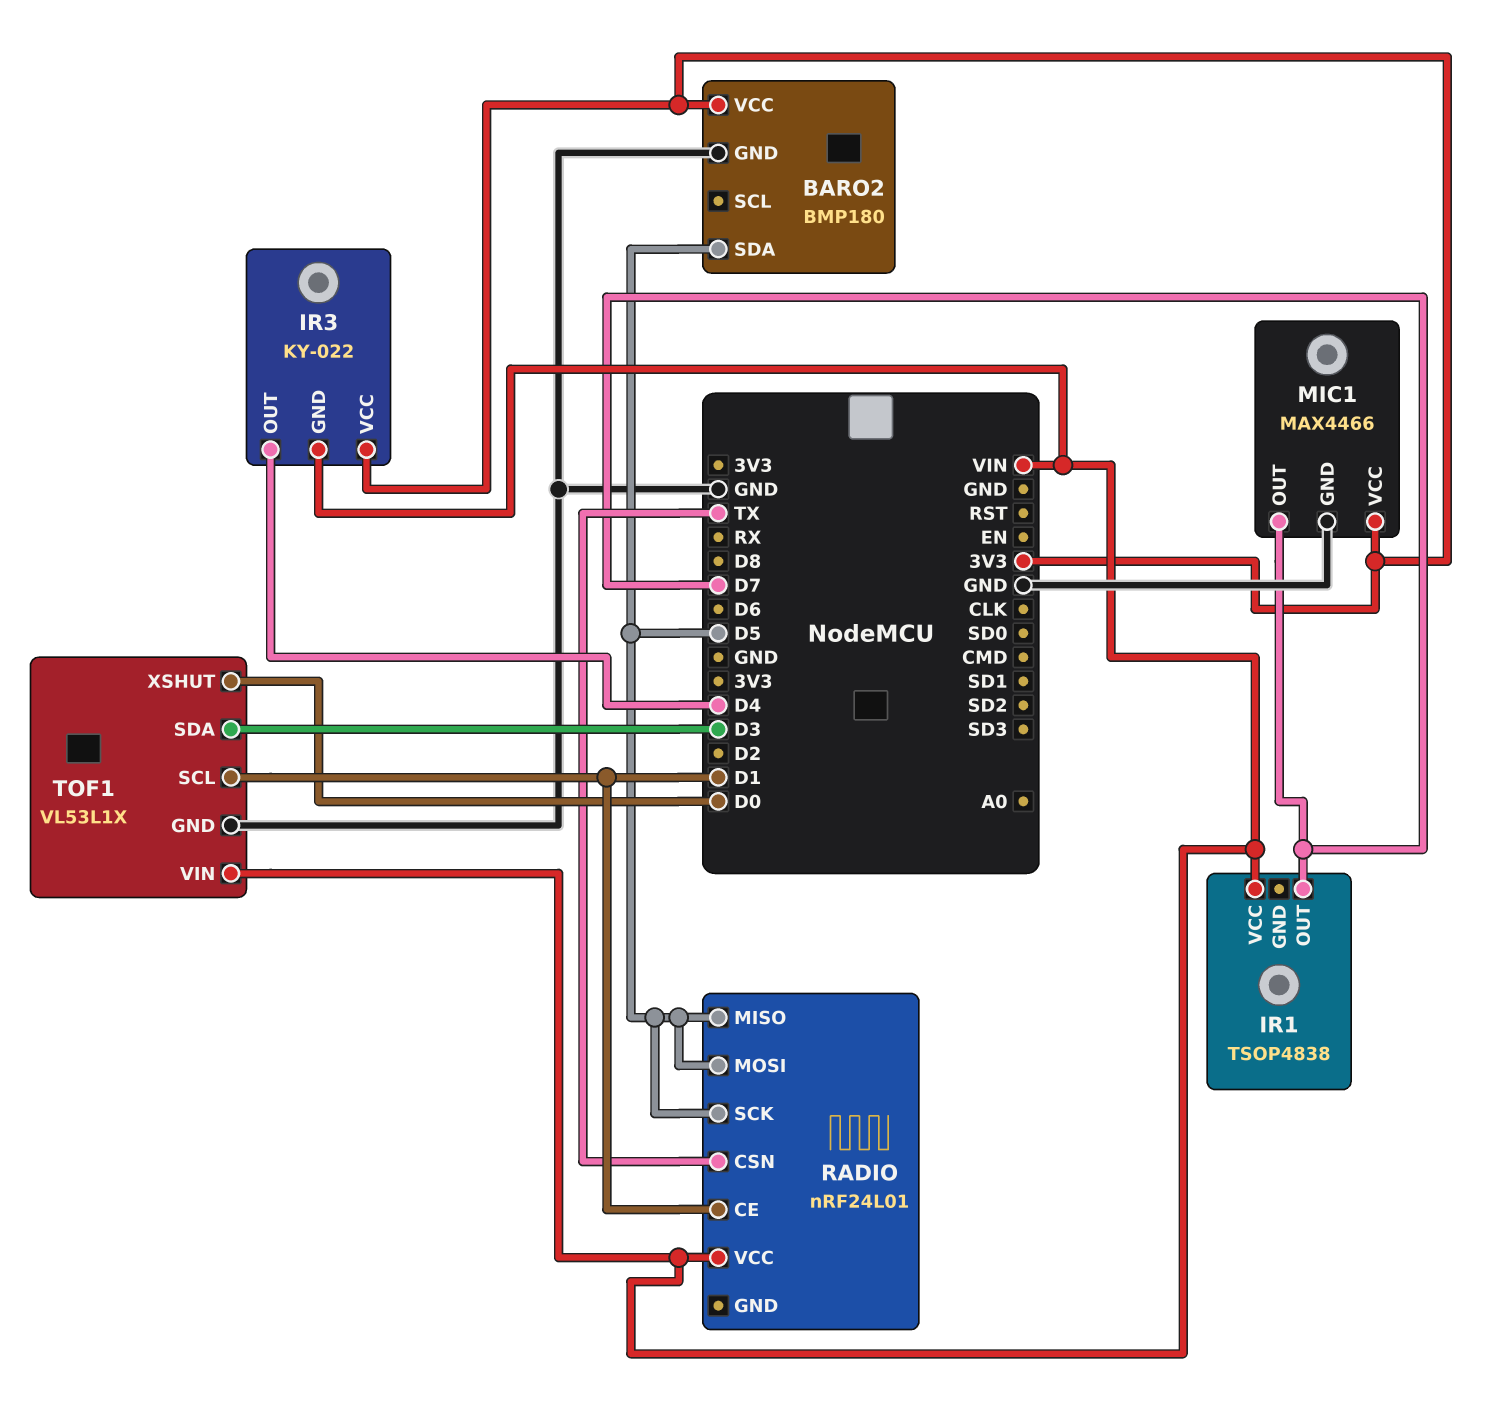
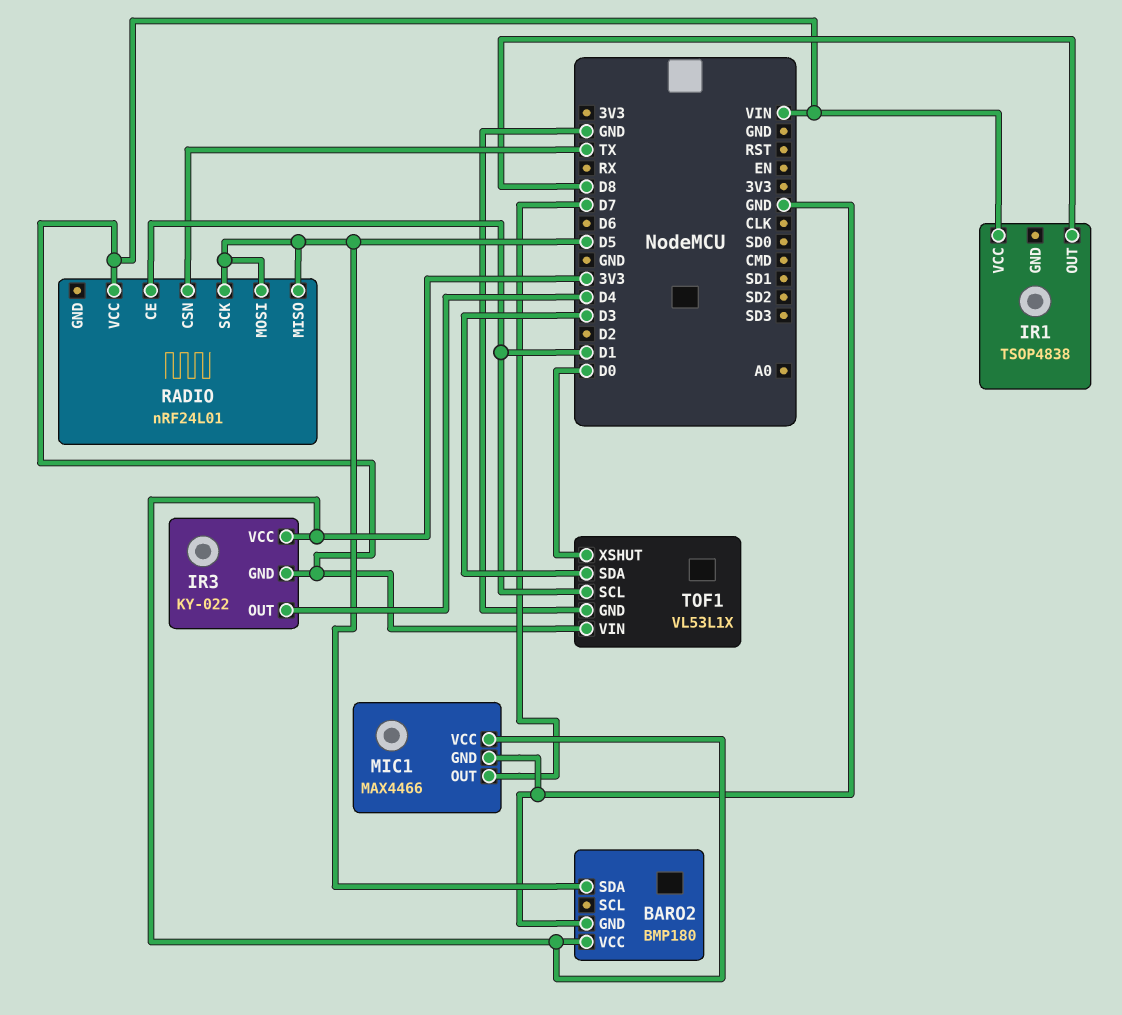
IR1 pin OUT: D7 -> D8

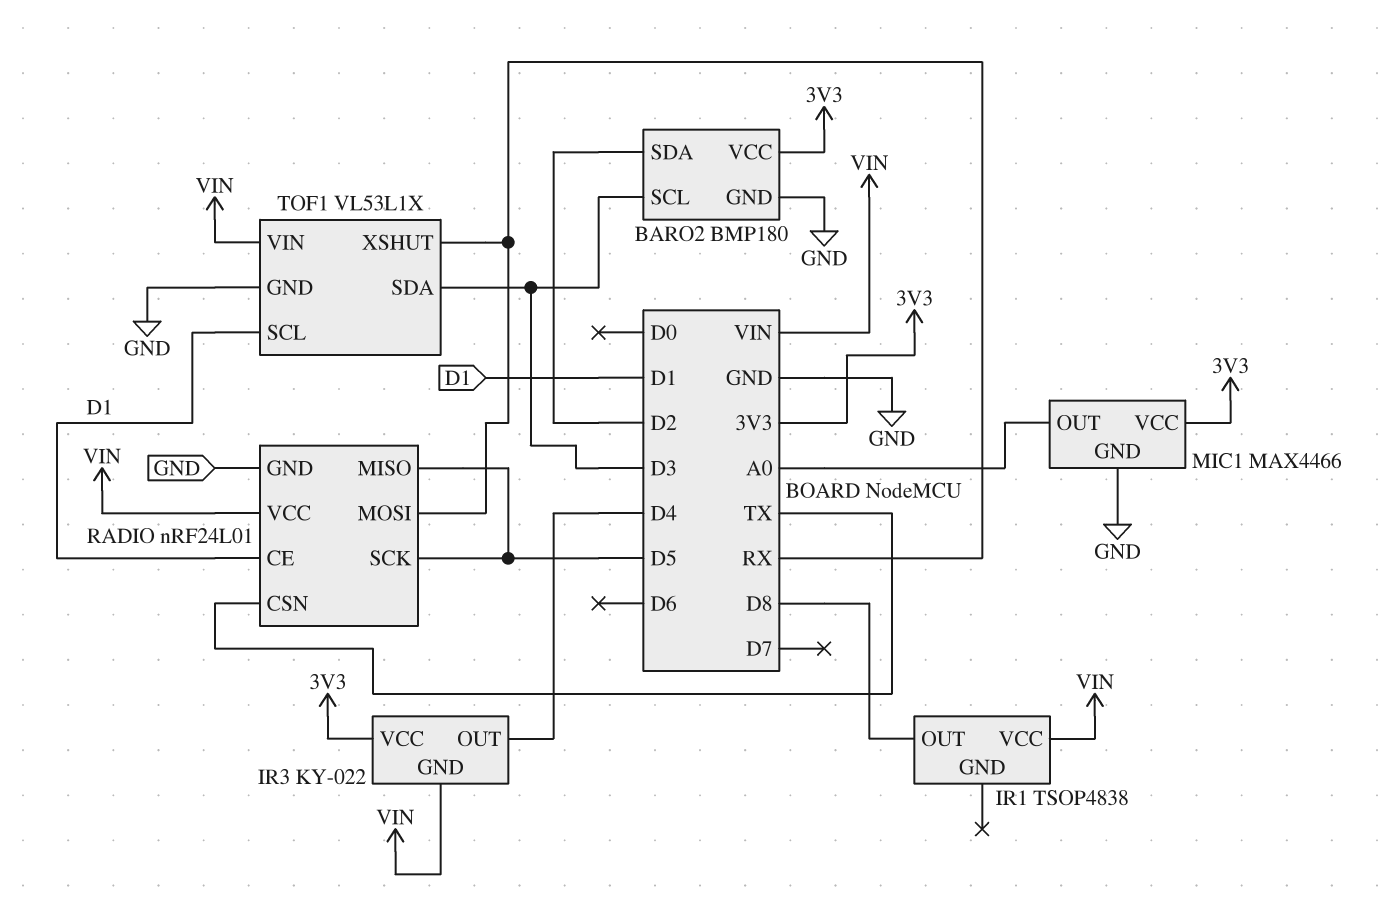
BARO2 pin SCL: none -> D3
BARO2 pin SDA: D5 -> D2
MIC1 pin OUT: D7 -> A0
RADIO pin GND: none -> GND
RADIO pin MOSI: D5 -> RX
TOF1 pin XSHUT: D0 -> RX

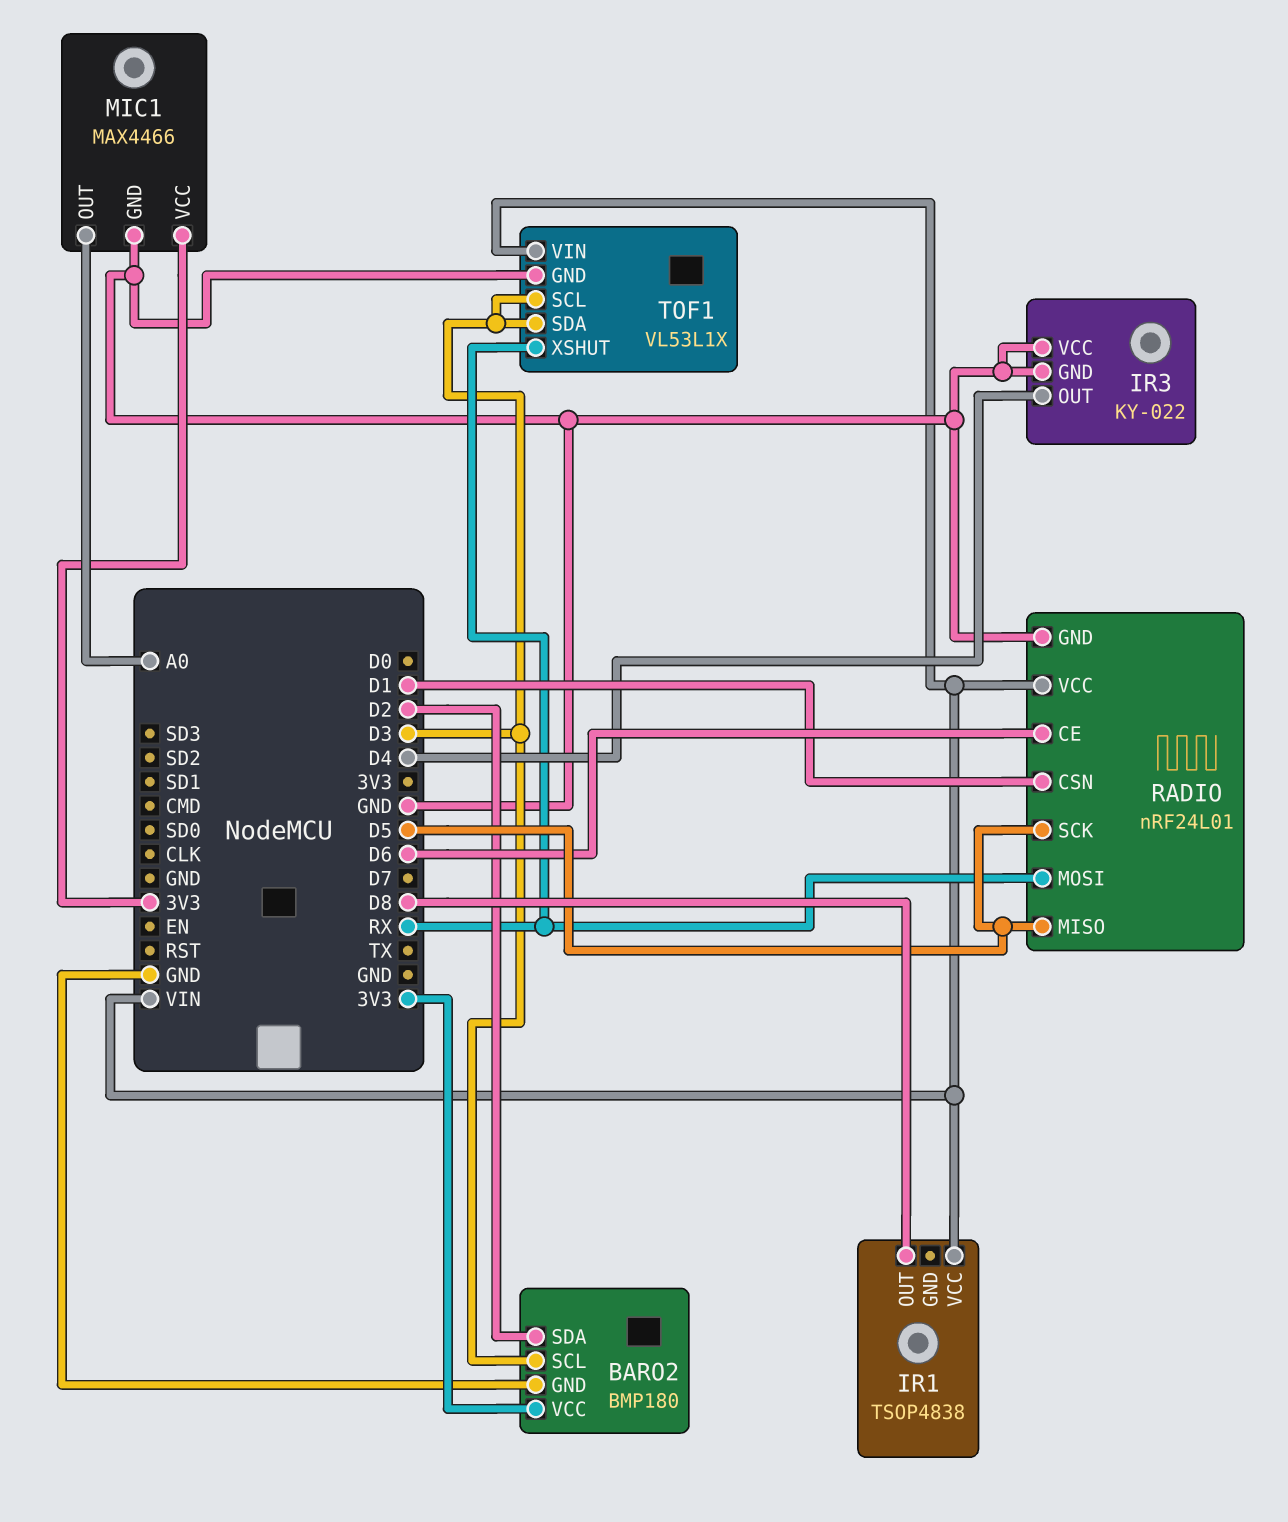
IR3 pin GND: VIN -> GND
IR3 pin VCC: 3V3 -> GND
RADIO pin CE: D1 -> D6
RADIO pin CSN: TX -> D1
TOF1 pin SCL: D1 -> D3

